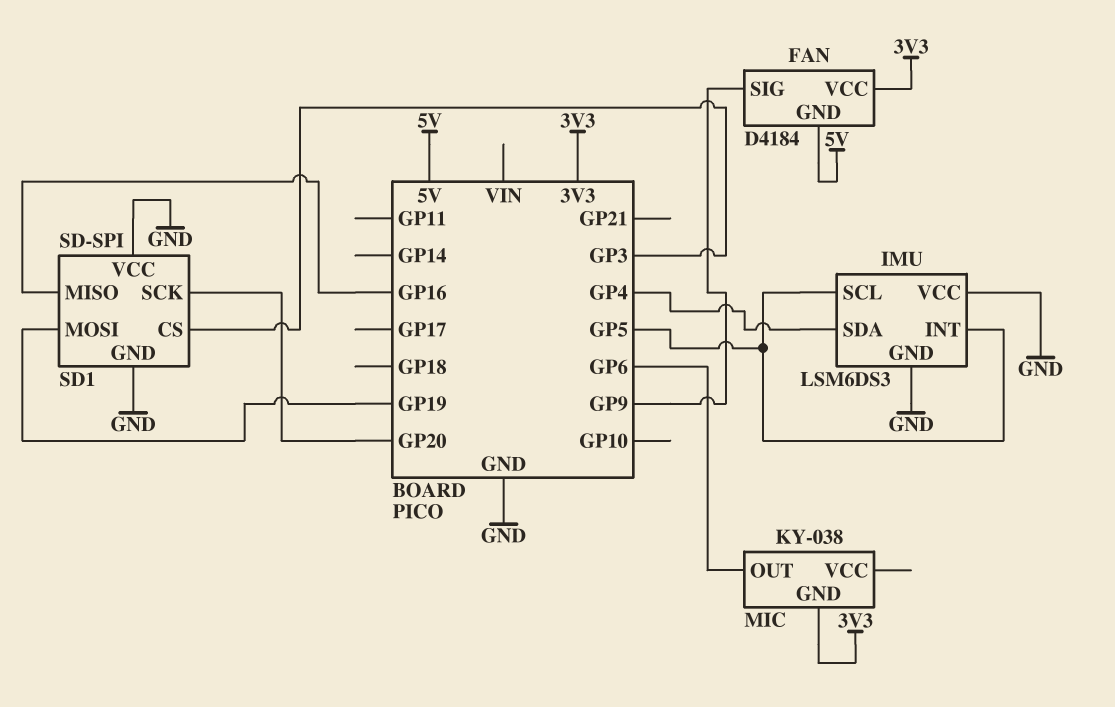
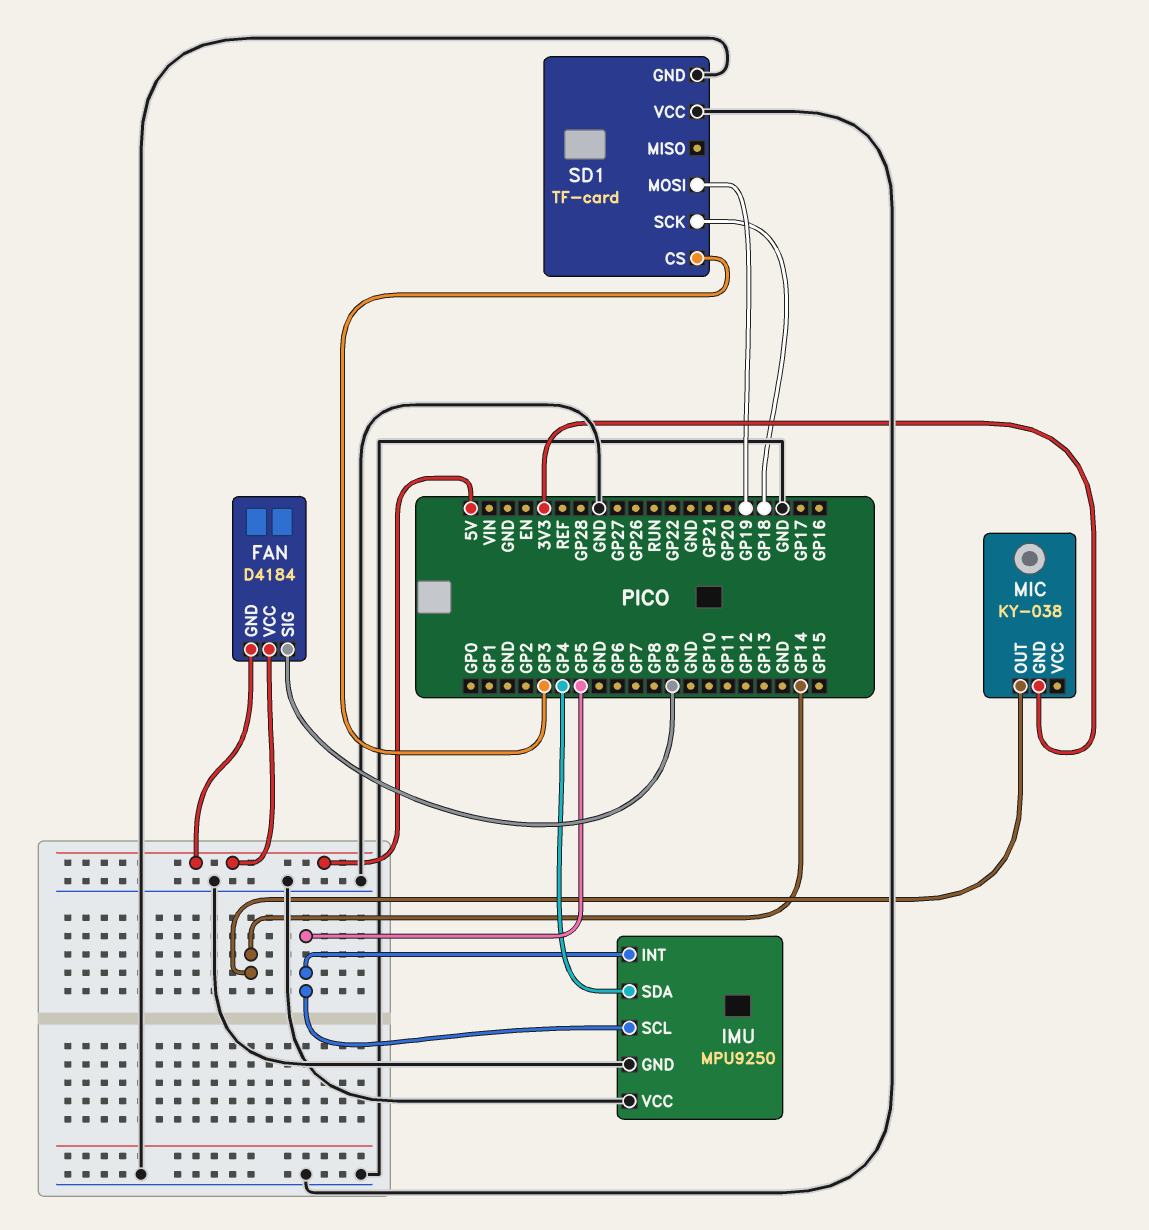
FAN pin VCC: 3V3 -> 5V
IMU: LSM6DS3 -> MPU9250
MIC pin OUT: GP6 -> GP14
SD1: SD-SPI -> TF-card
SD1 pin MISO: GP16 -> none
SD1 pin SCK: GP20 -> GP18

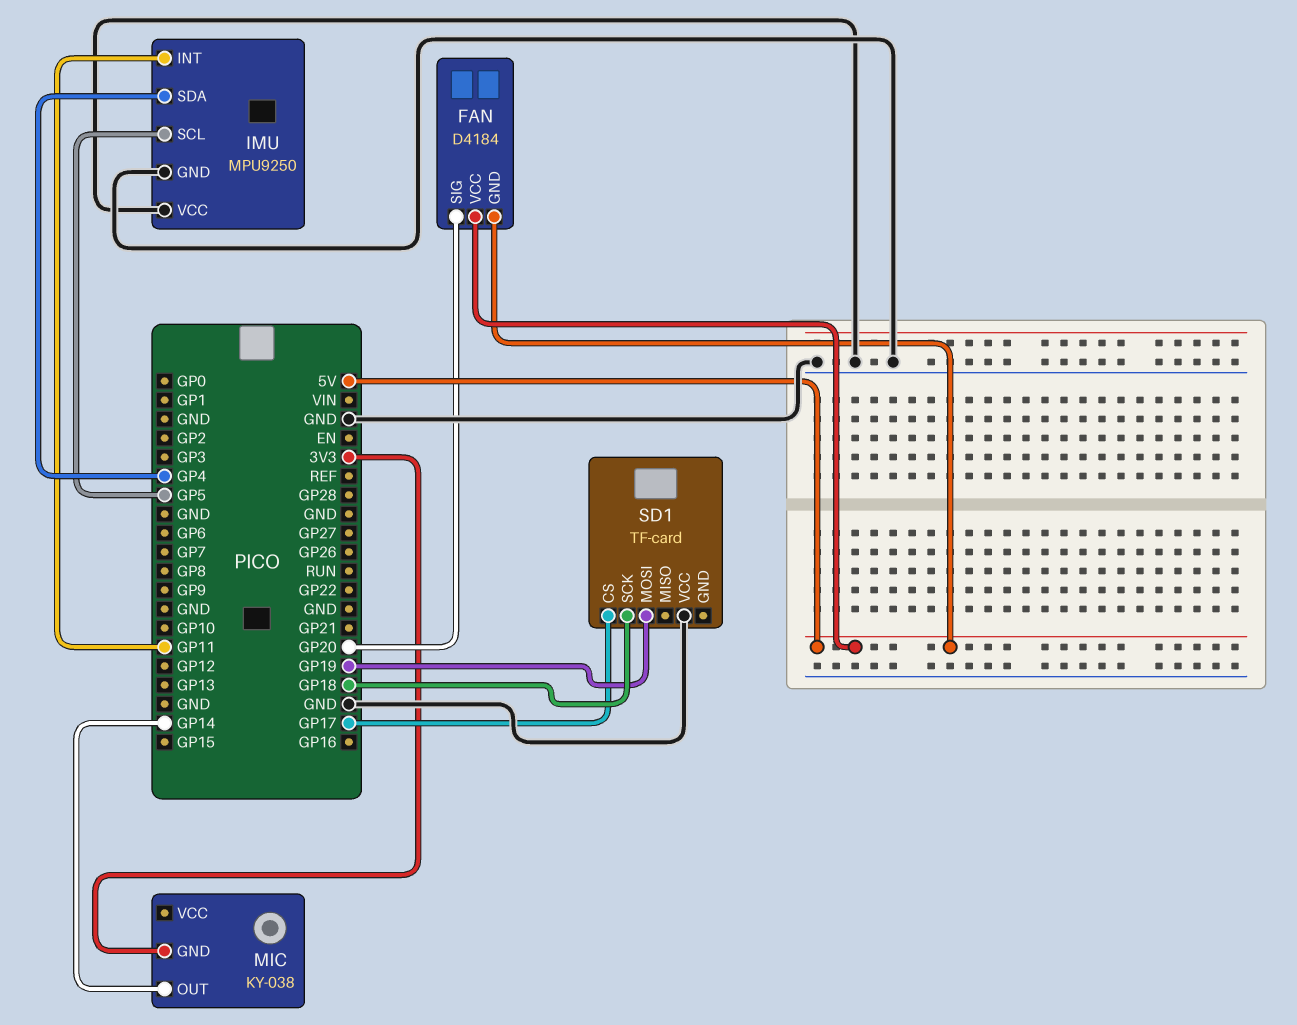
FAN pin SIG: GP9 -> GP20
IMU pin INT: GP5 -> GP11
SD1 pin CS: GP3 -> GP17
SD1 pin GND: GND -> none

